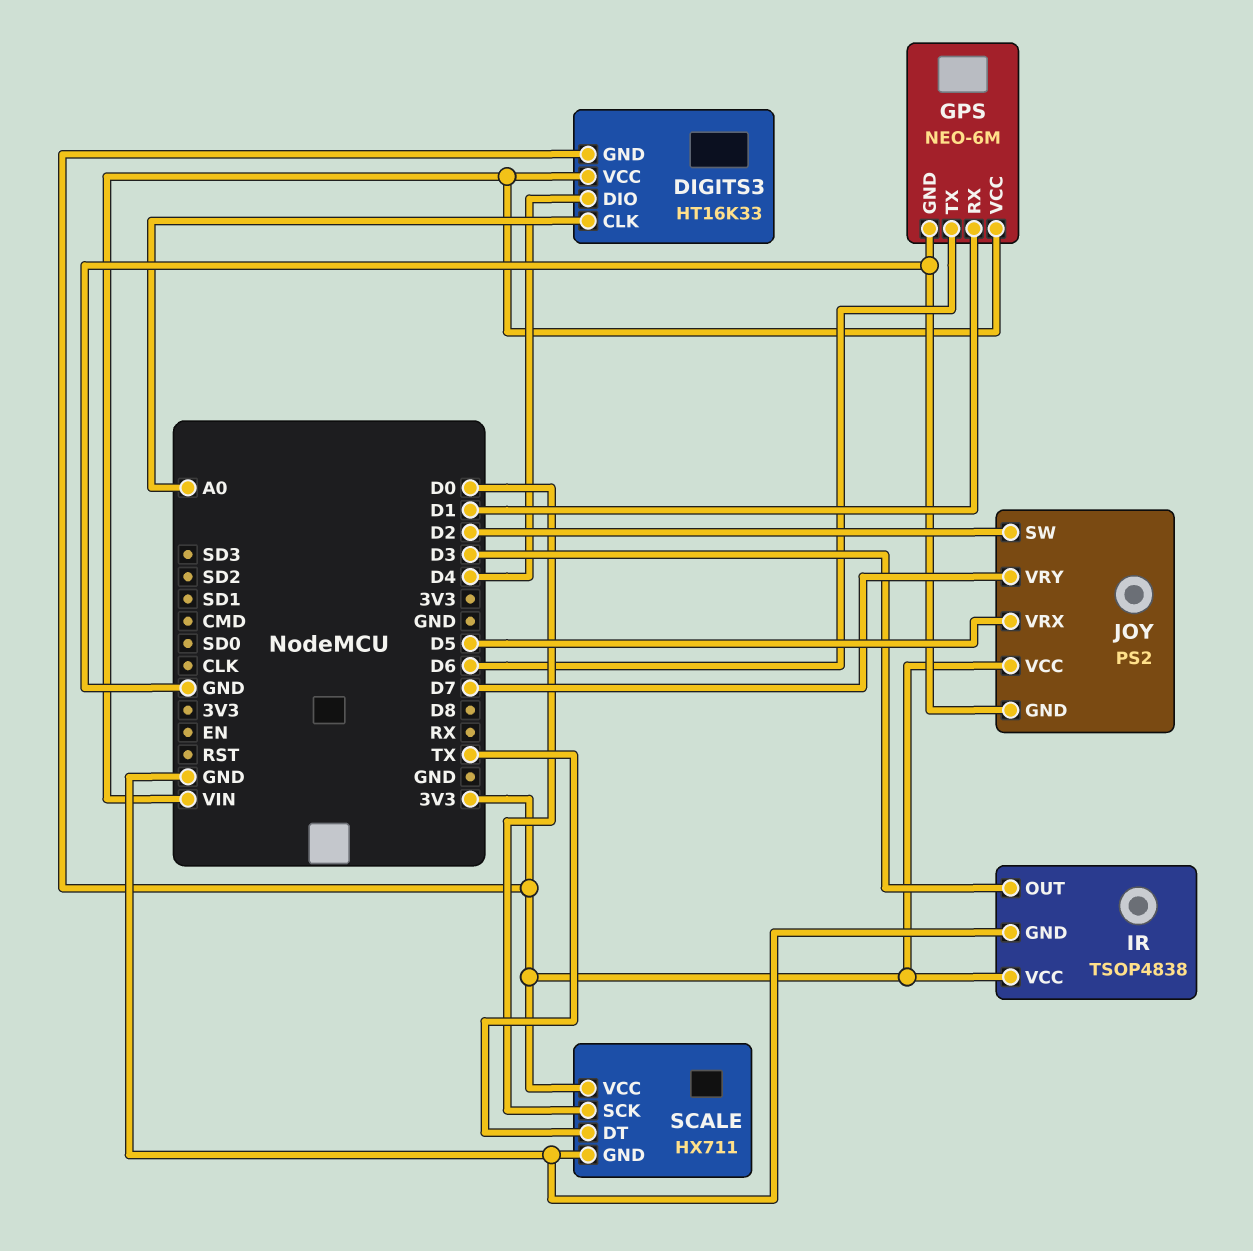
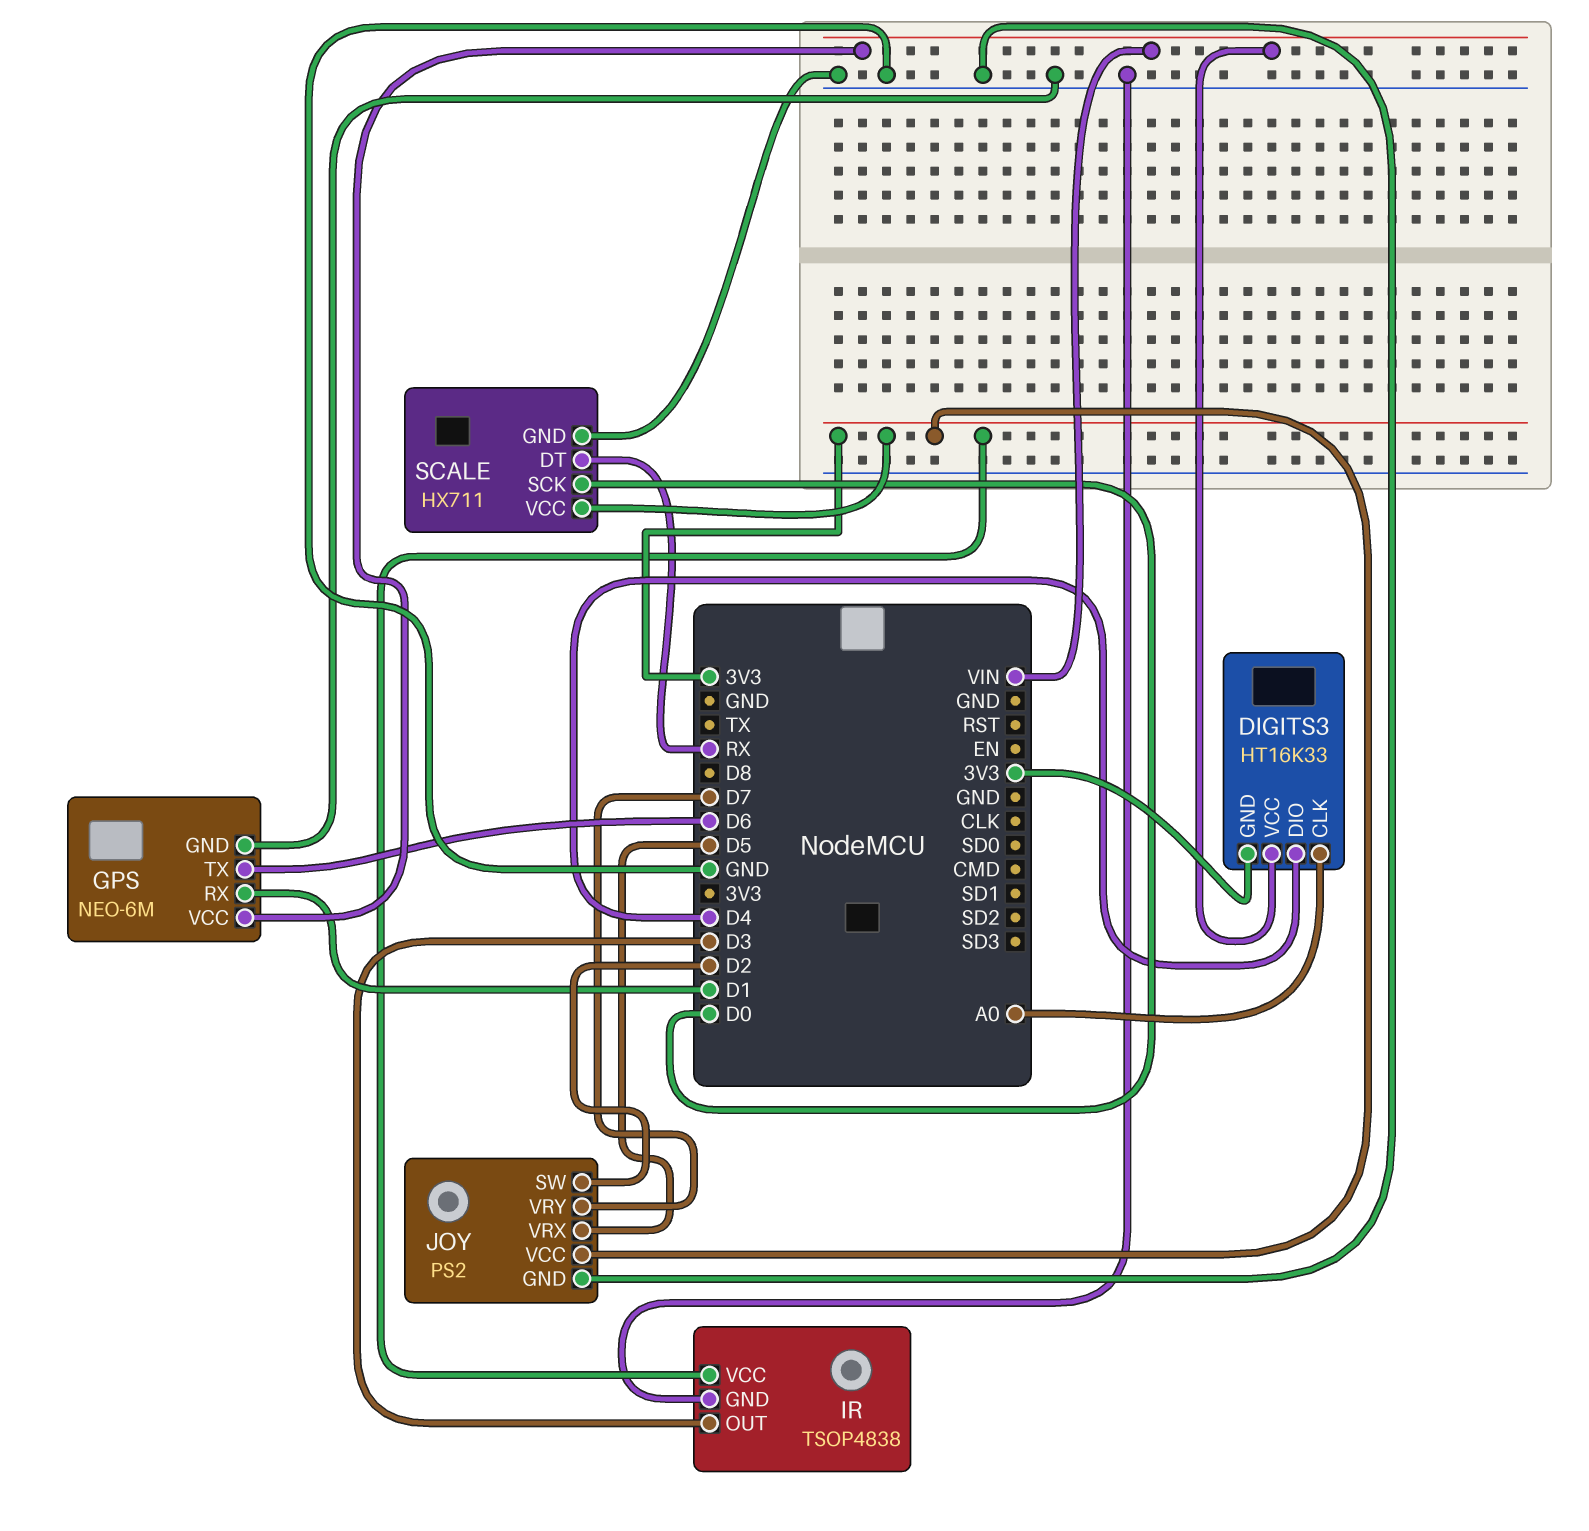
SCALE pin DT: TX -> RX

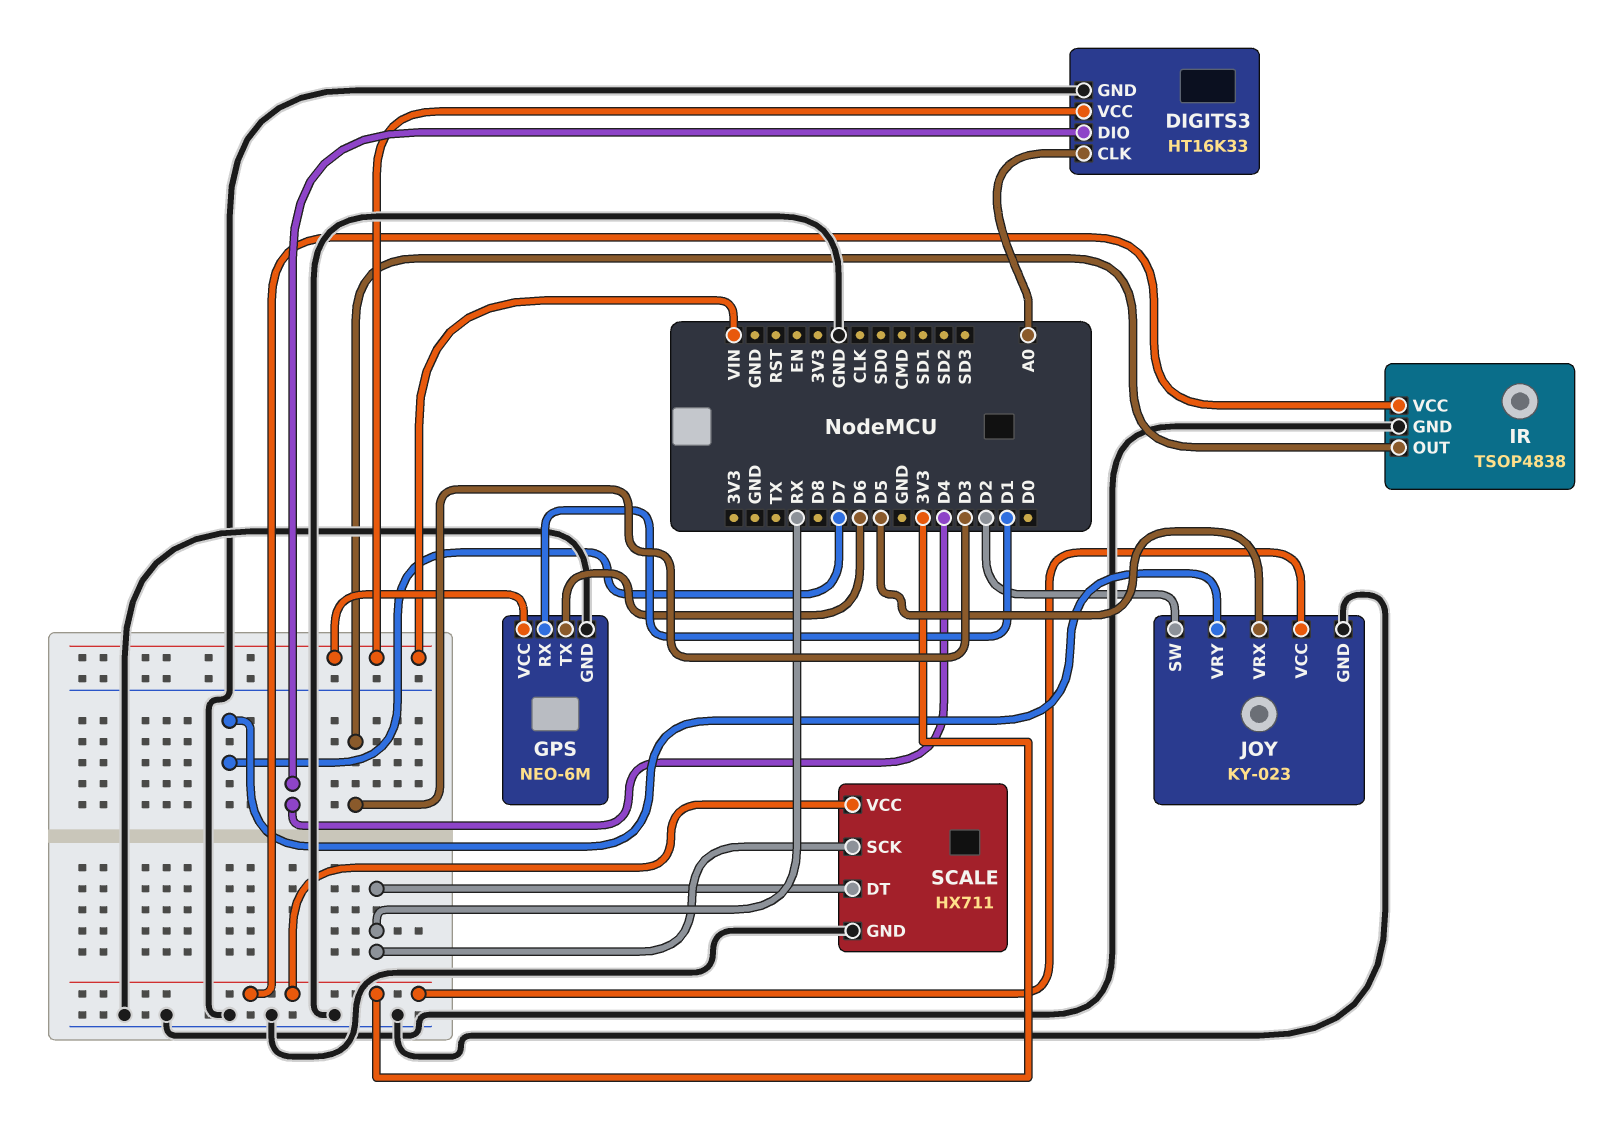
DIGITS3 pin GND: 3V3 -> GND
JOY: PS2 -> KY-023
SCALE pin SCK: D0 -> RX

